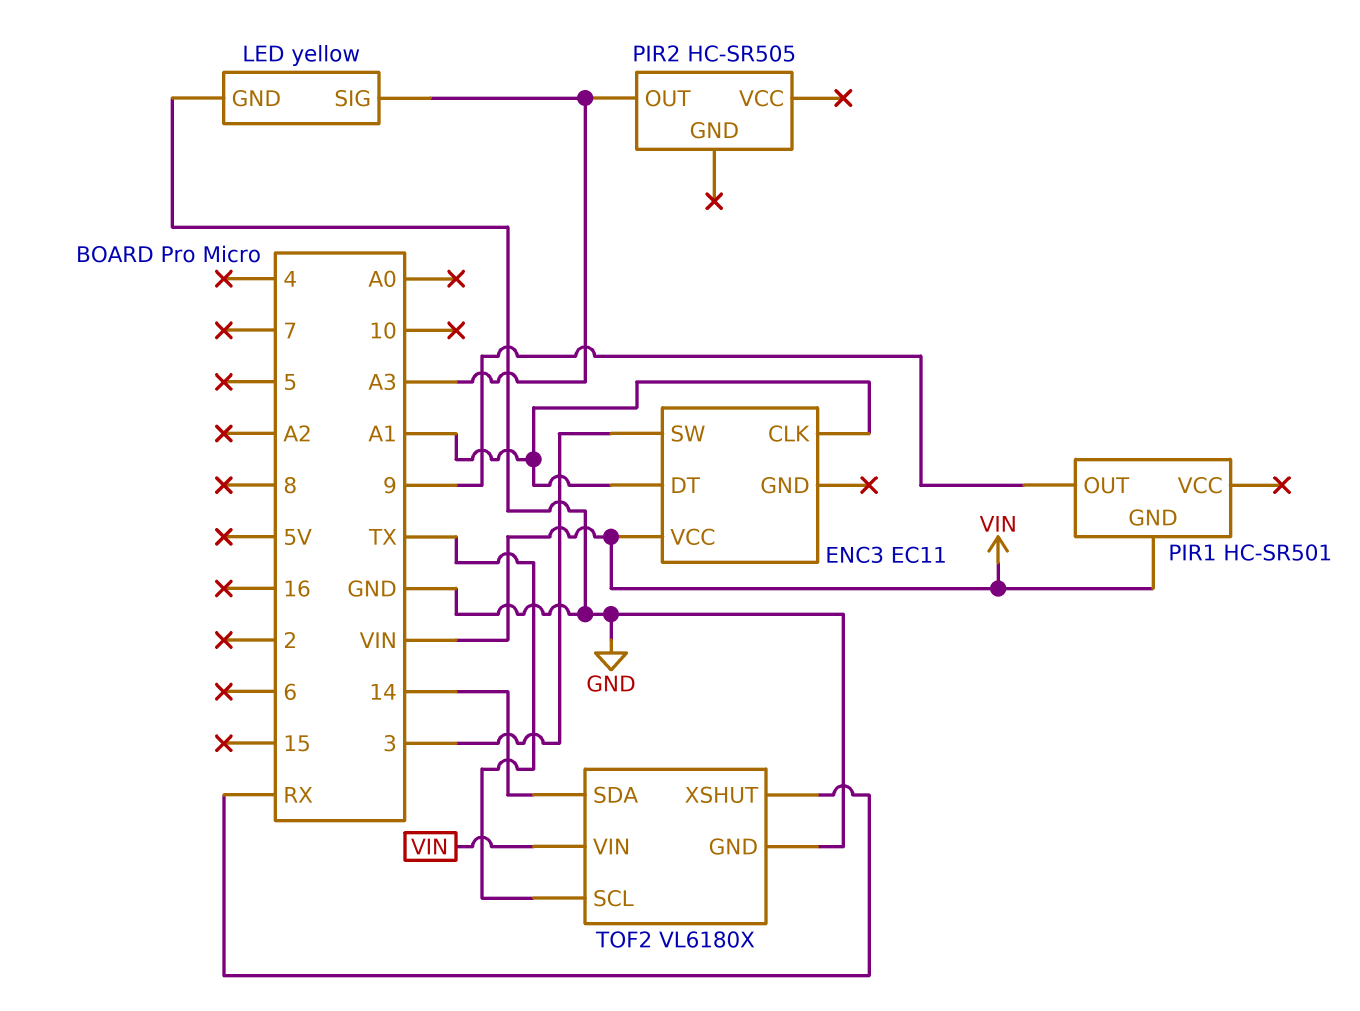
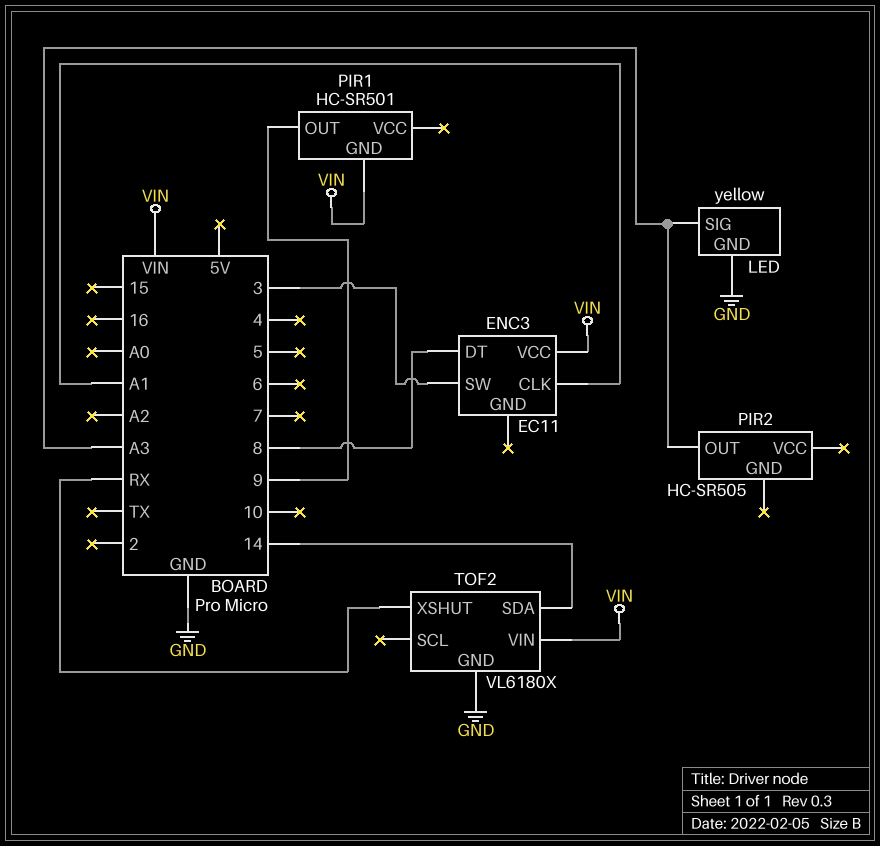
ENC3 pin DT: A1 -> 8
TOF2 pin SCL: TX -> none

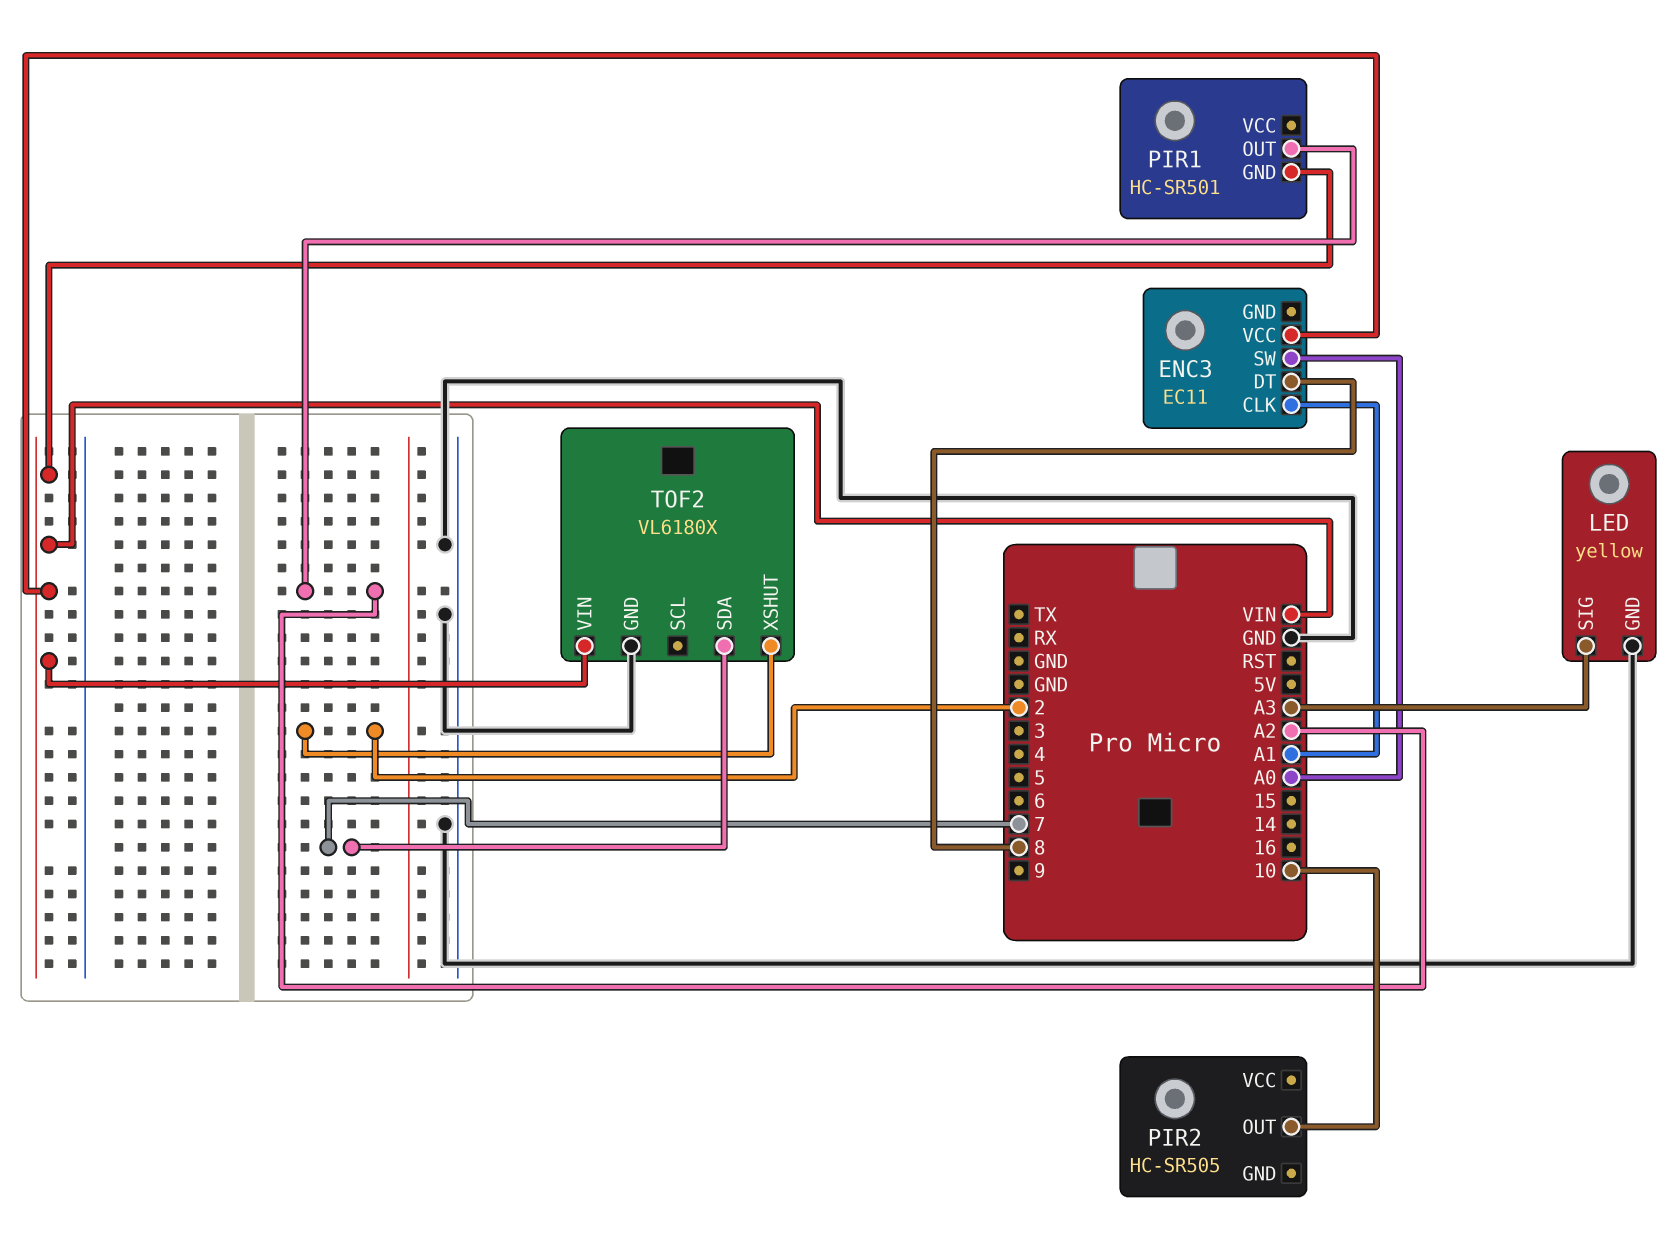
ENC3 pin SW: 3 -> A0
PIR1 pin OUT: 9 -> A2
PIR2 pin OUT: A3 -> 10
TOF2 pin SDA: 14 -> 7
TOF2 pin XSHUT: RX -> 2

